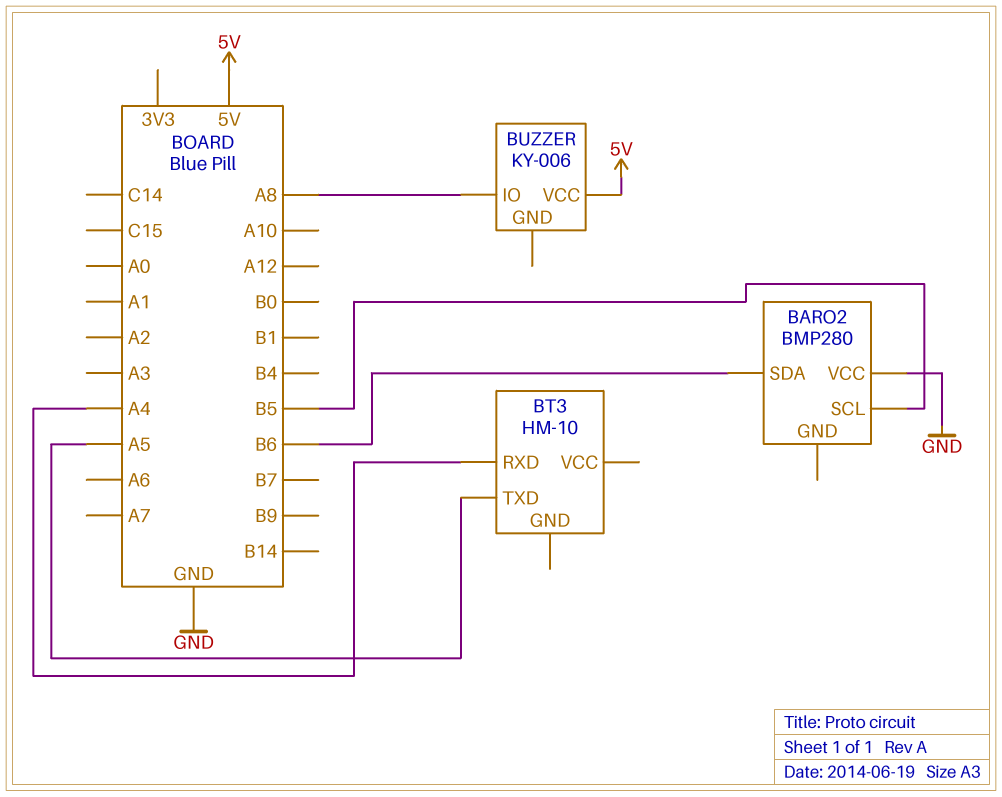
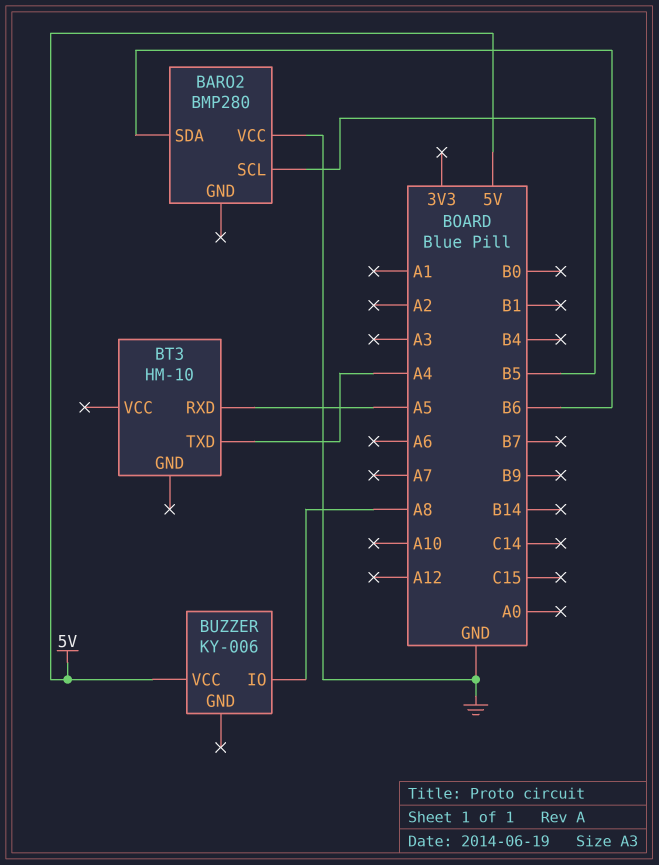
BT3 pin RXD: A4 -> A5
BT3 pin TXD: A5 -> A4

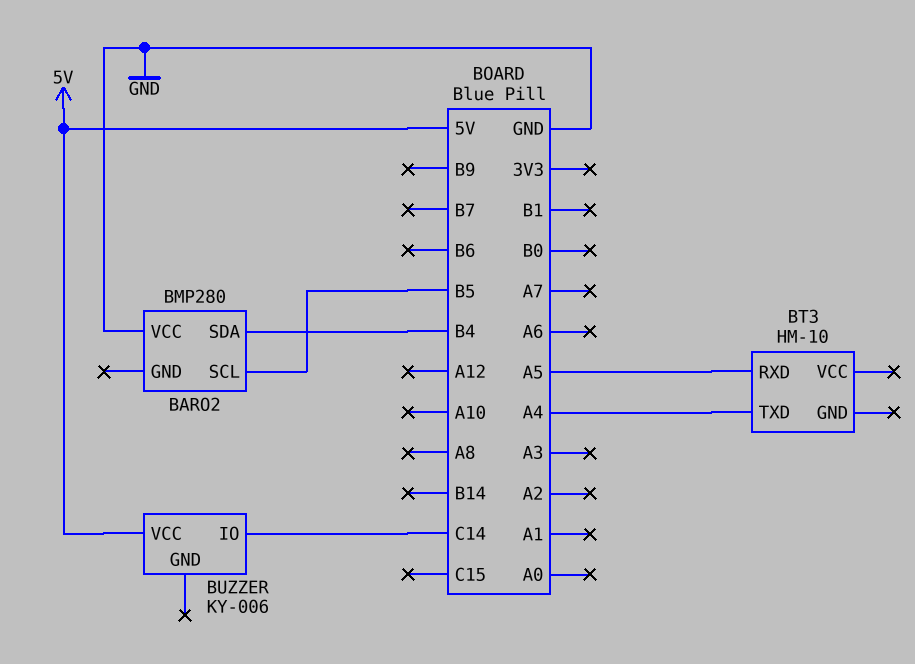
BARO2 pin SDA: B6 -> B4
BUZZER pin IO: A8 -> C14

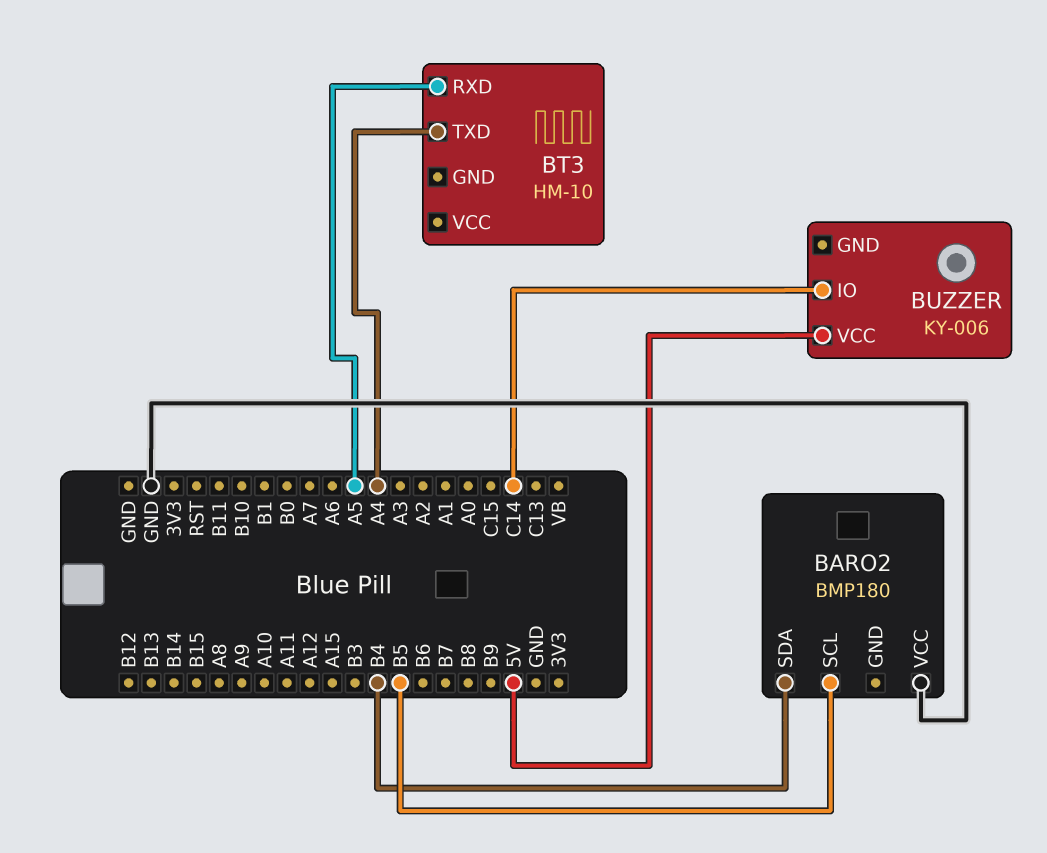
BARO2: BMP280 -> BMP180

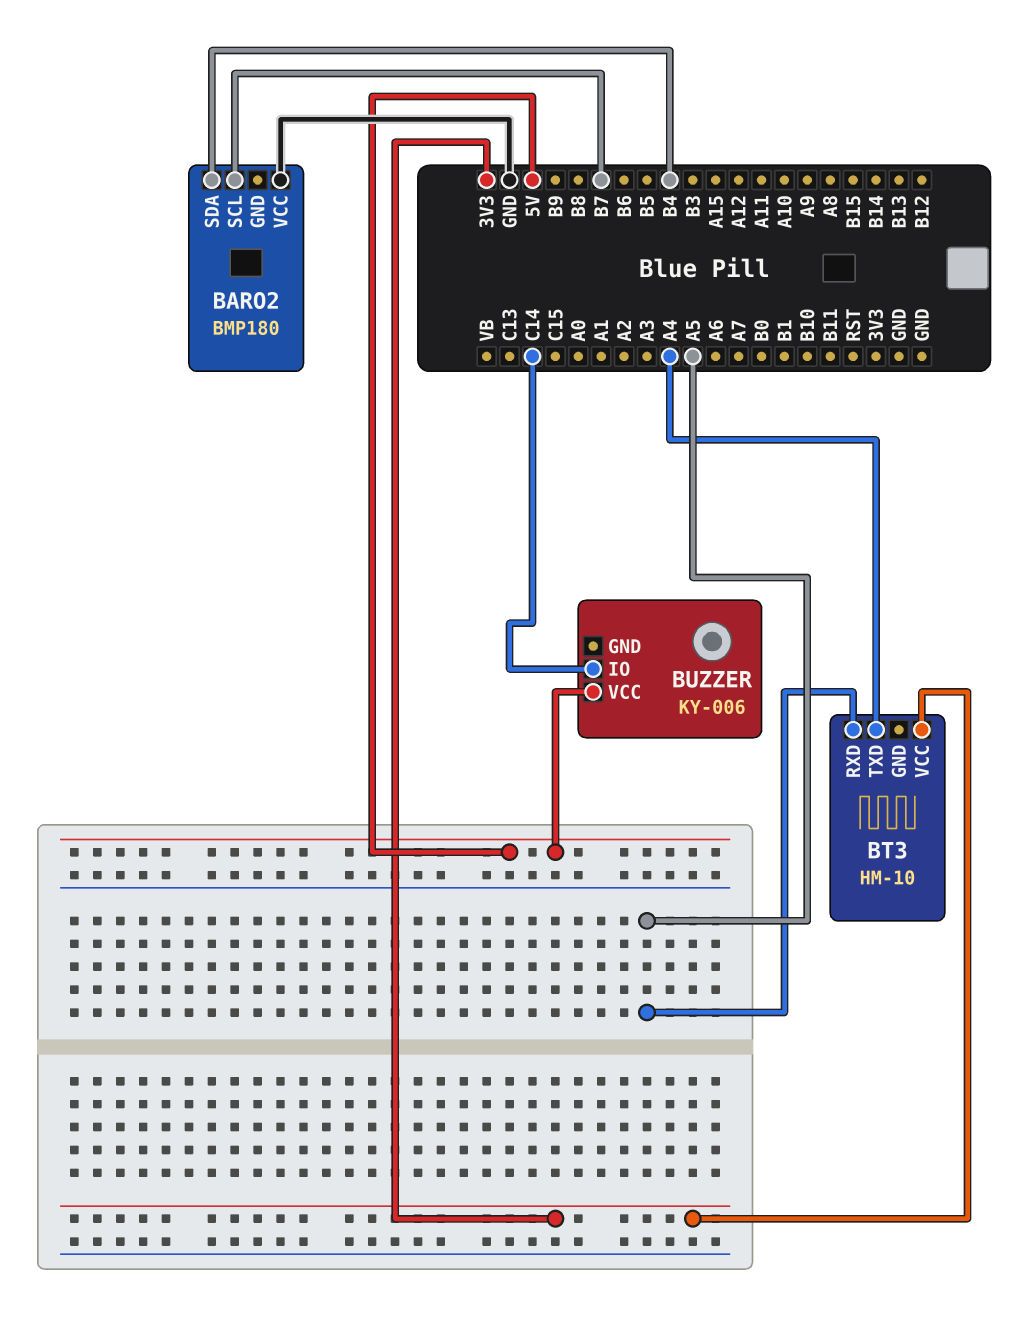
BARO2 pin SCL: B5 -> B7
BT3 pin VCC: none -> 3V3

